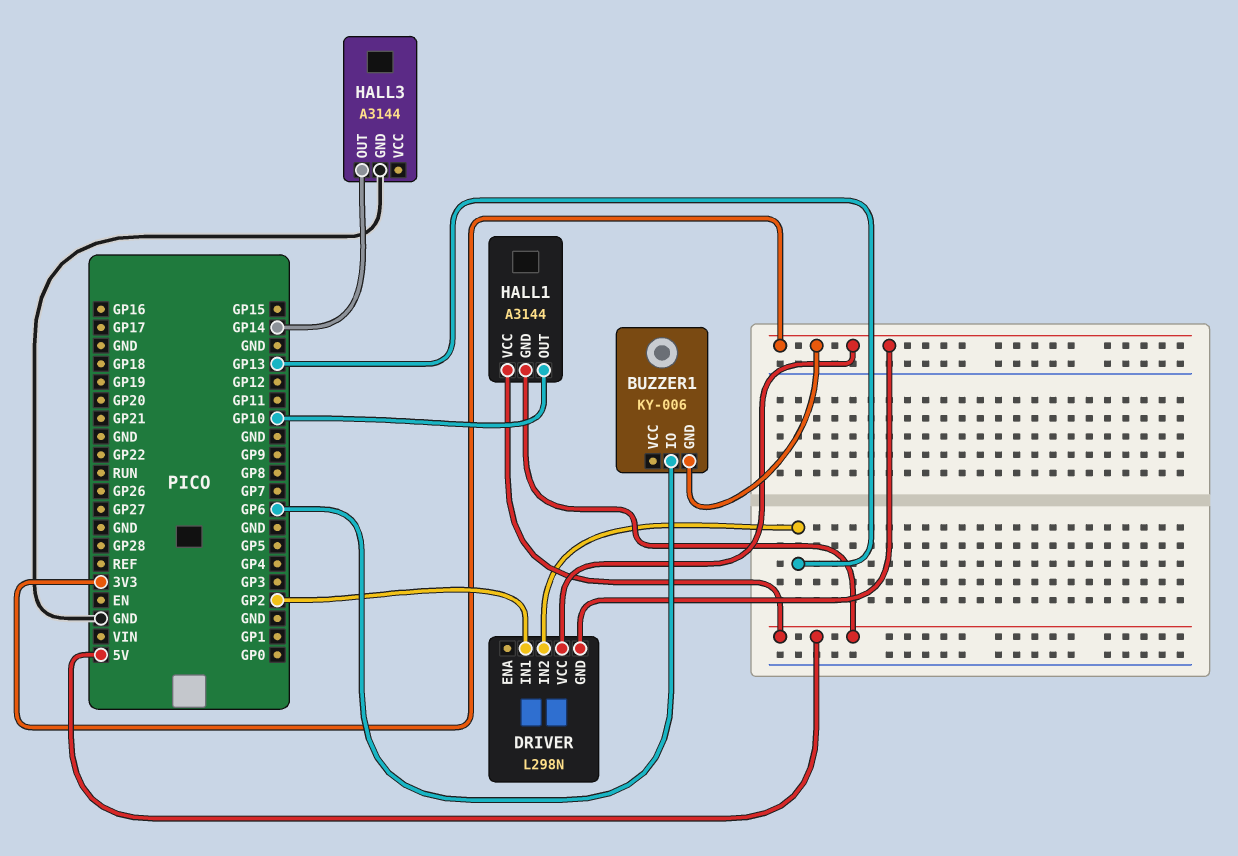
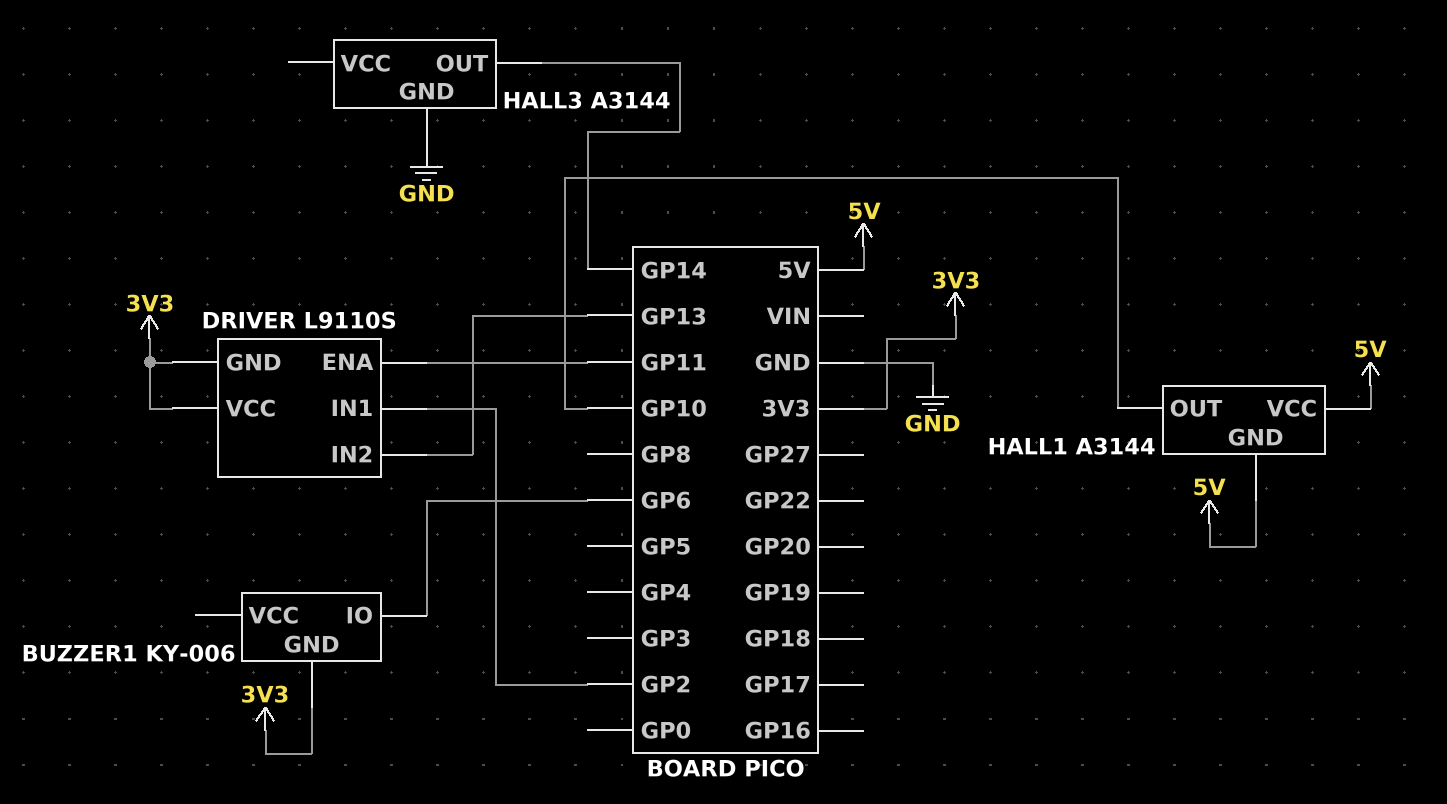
DRIVER: L298N -> L9110S
DRIVER pin ENA: none -> GP11

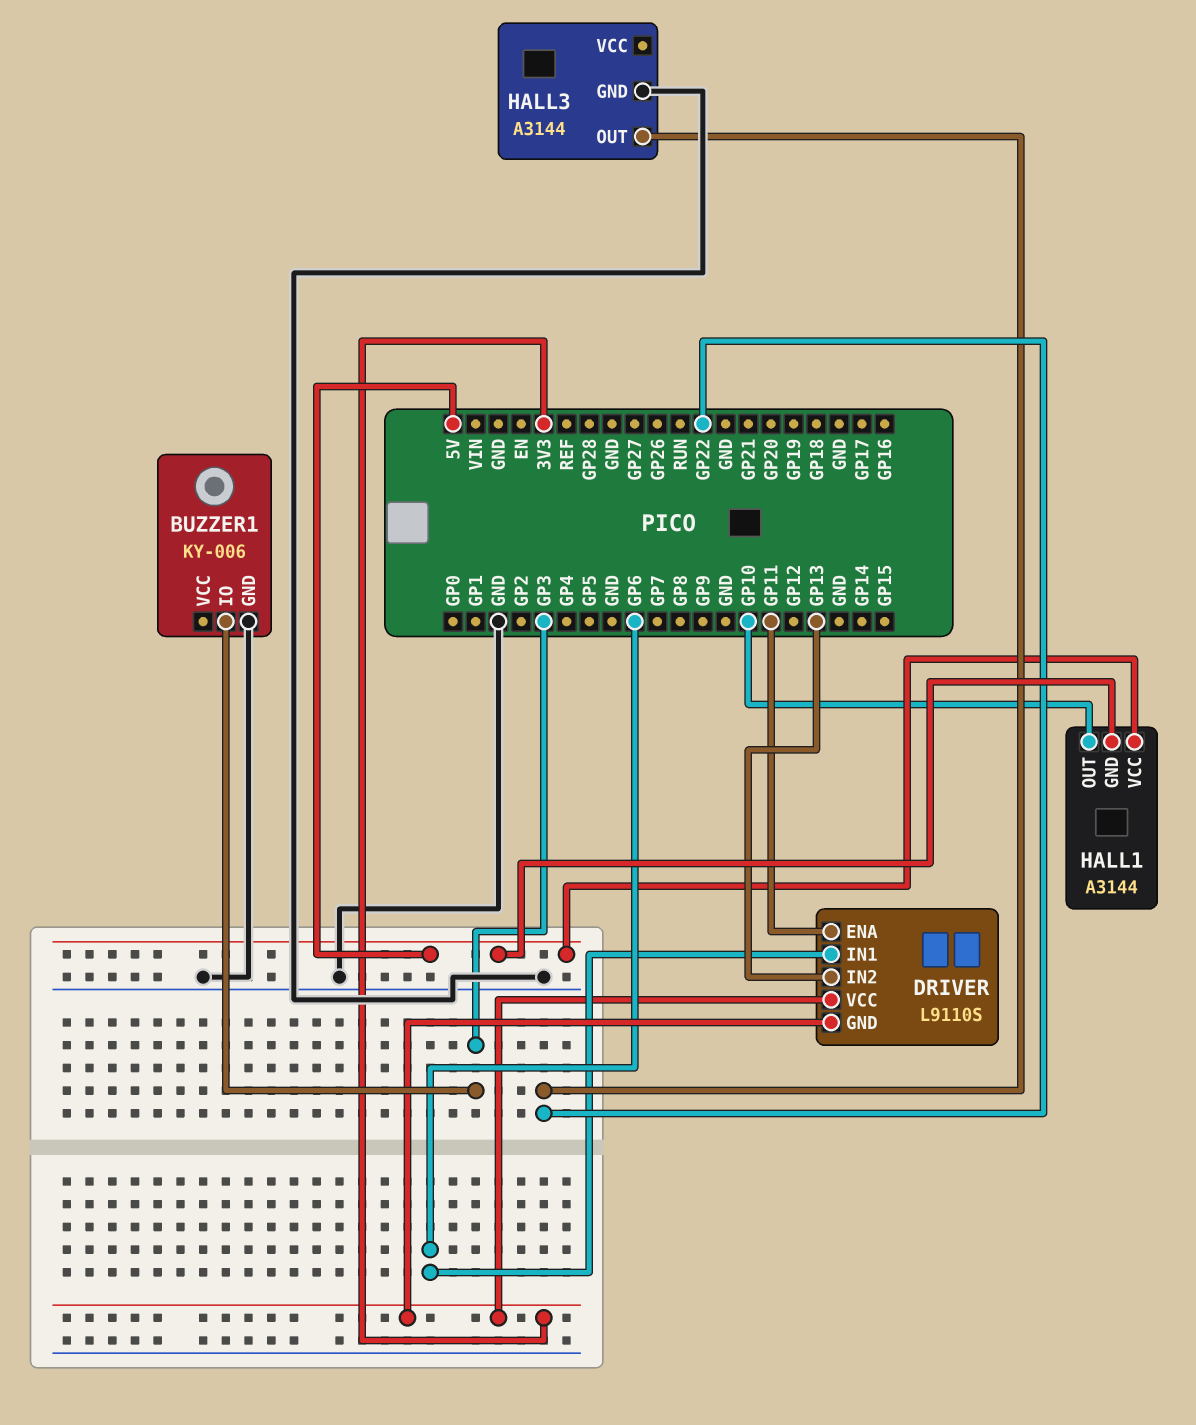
BUZZER1 pin GND: 3V3 -> GND
BUZZER1 pin IO: GP6 -> GP3
DRIVER pin IN1: GP2 -> GP6
HALL3 pin OUT: GP14 -> GP22

